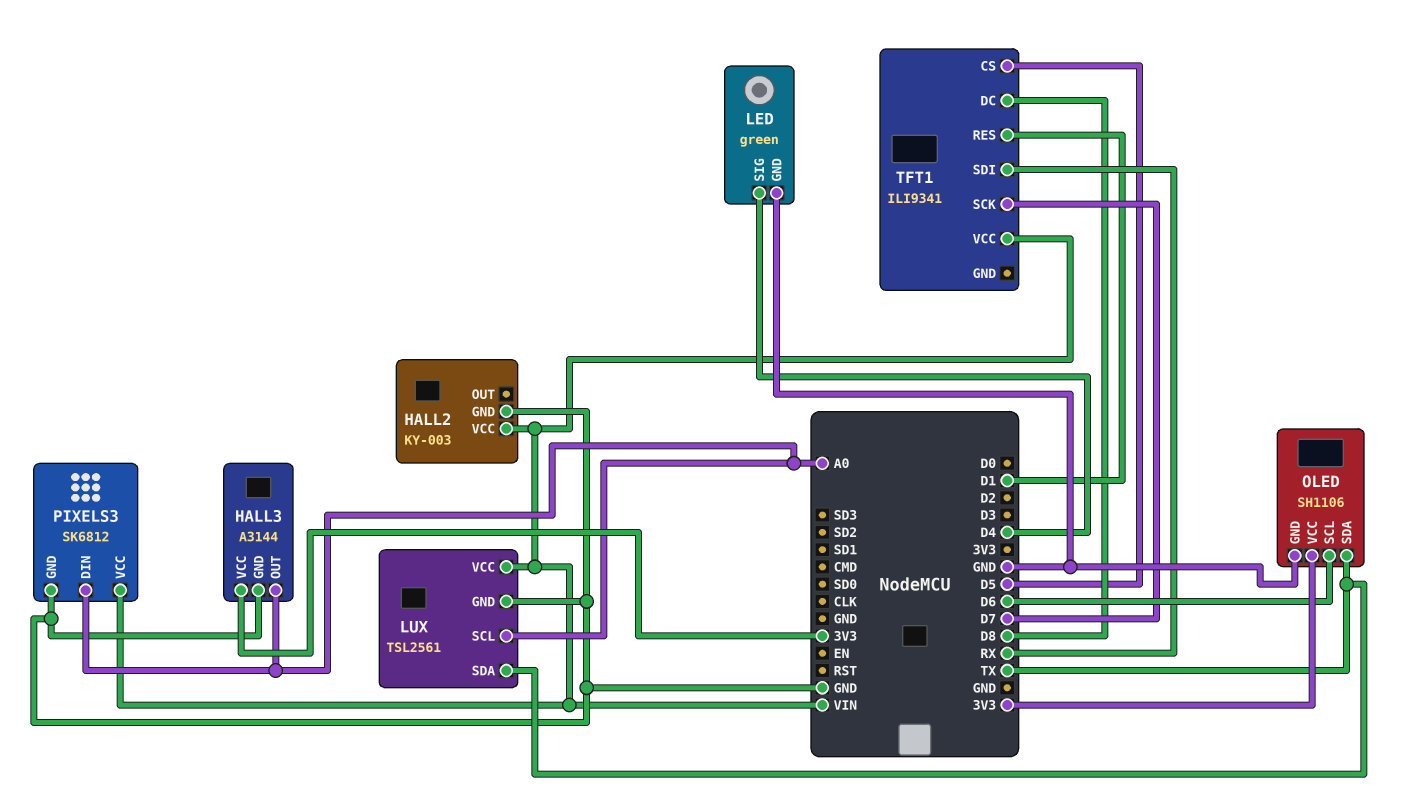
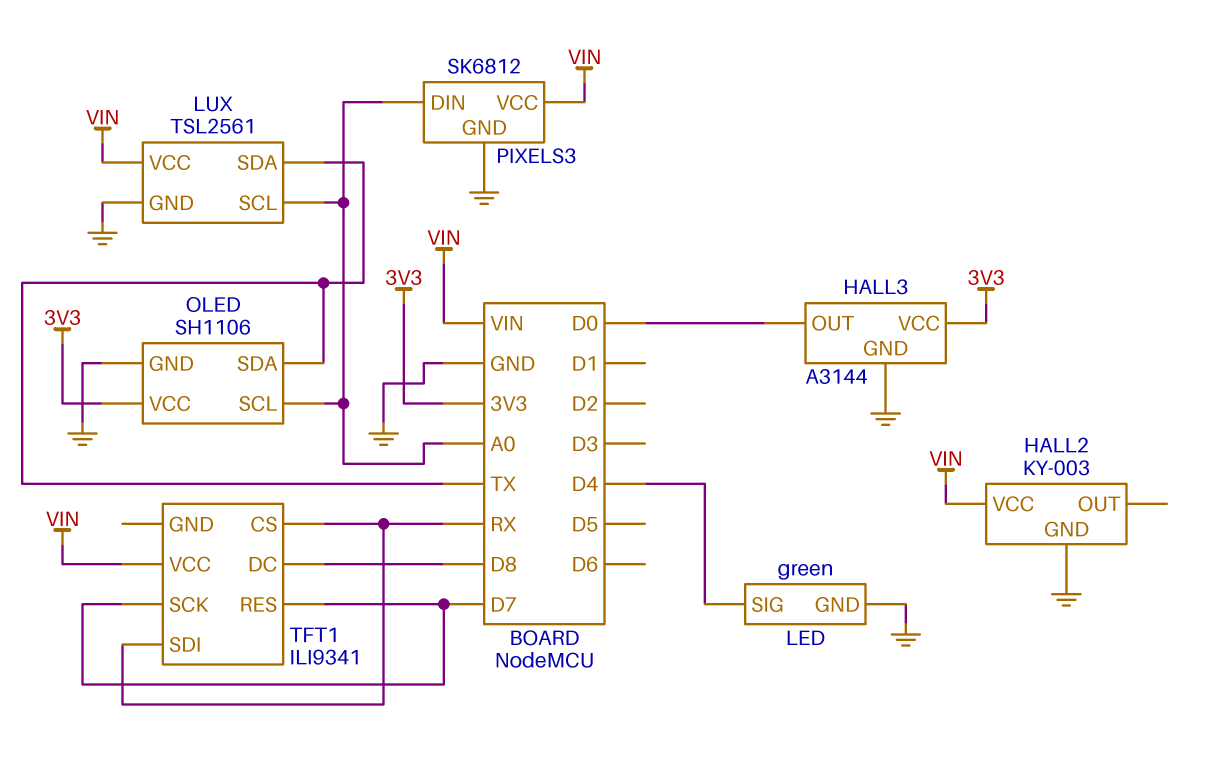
HALL3 pin OUT: A0 -> D0
OLED pin SCL: D6 -> A0
TFT1 pin CS: D5 -> RX
TFT1 pin RES: D1 -> D7

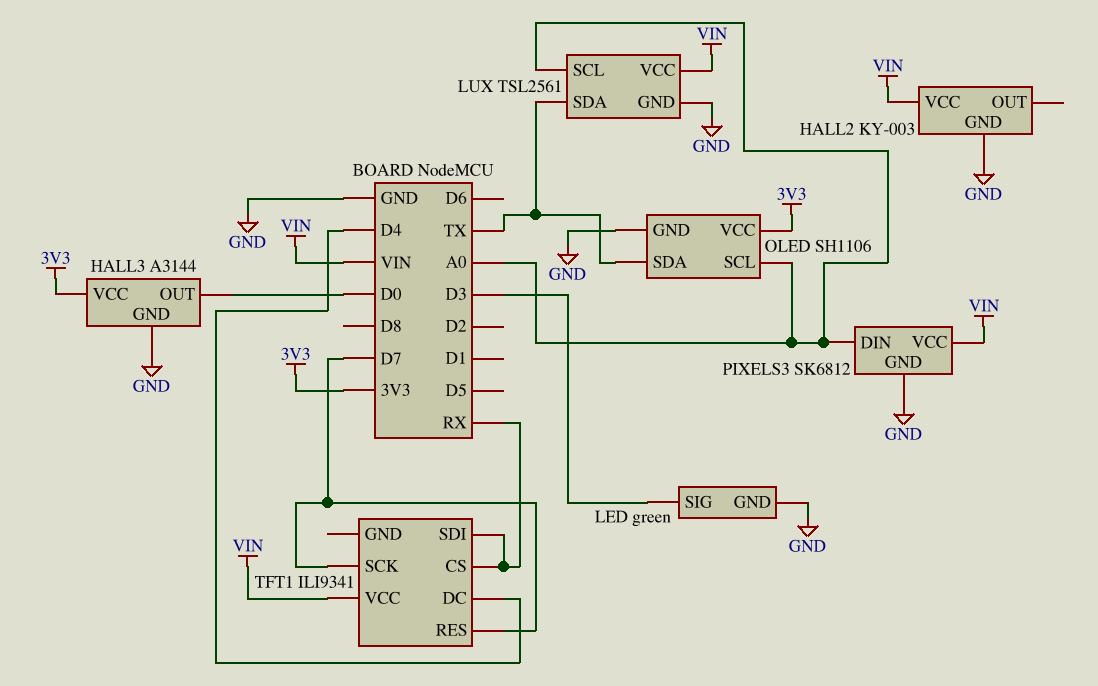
LED pin SIG: D4 -> D3
TFT1 pin DC: D8 -> D4

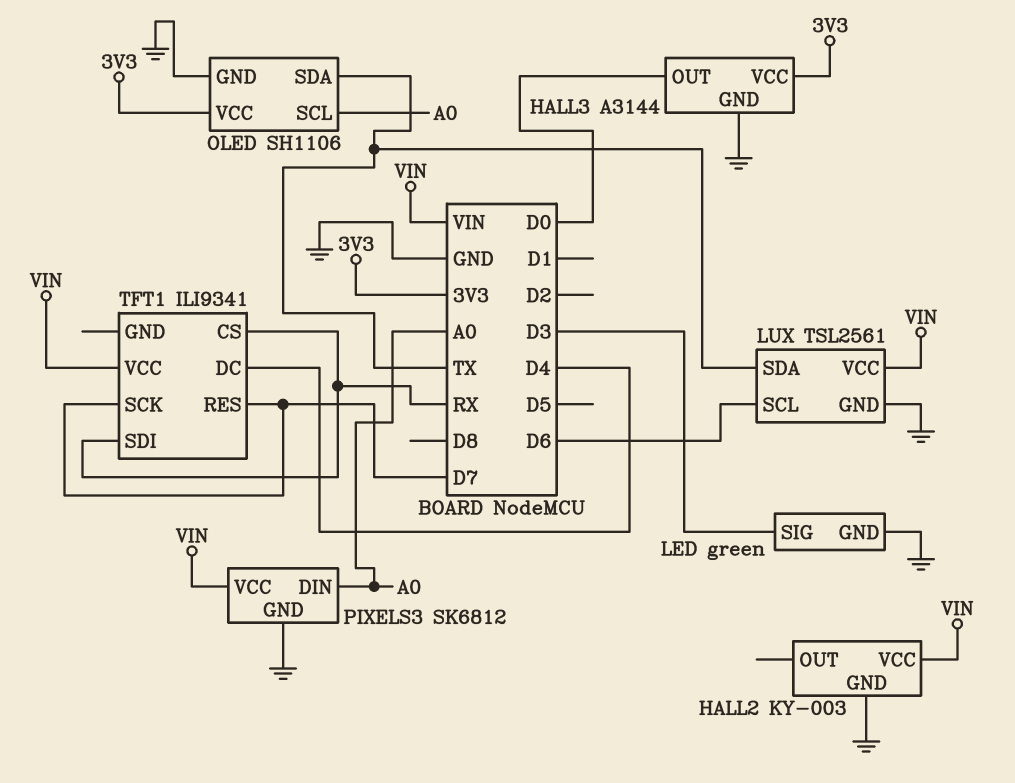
LUX pin SCL: A0 -> D6

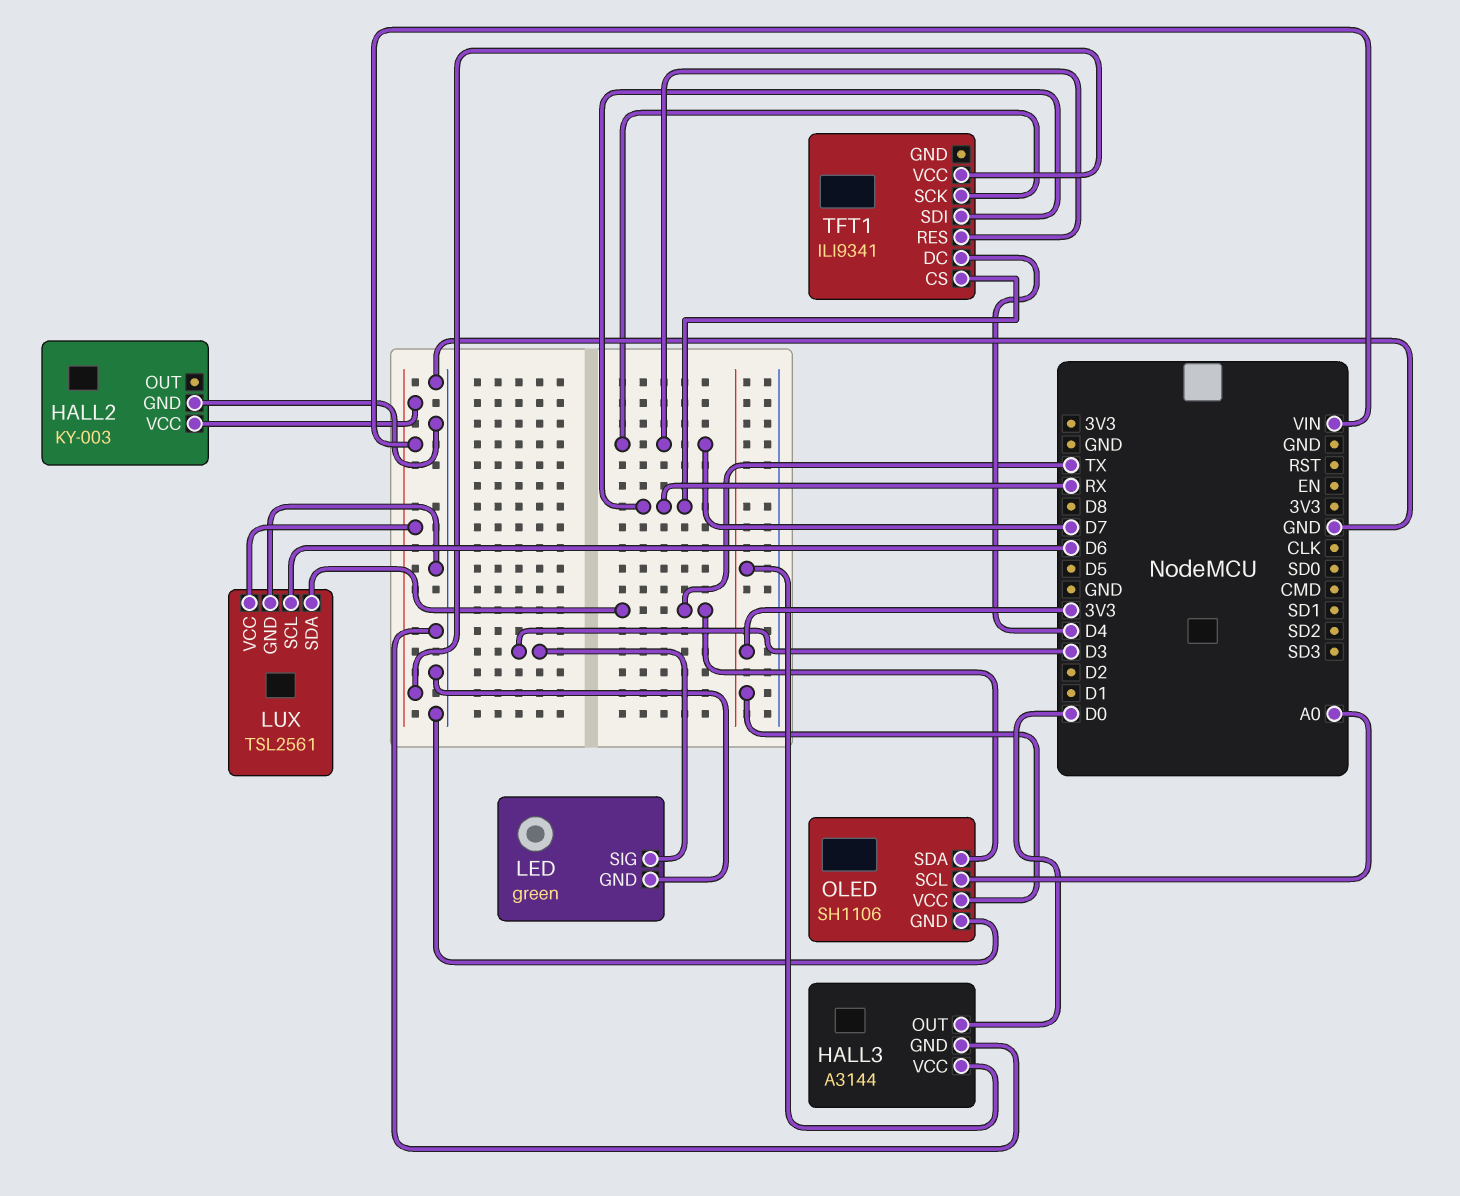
PIXELS3: SK6812 -> none
PIXELS3 pin DIN: A0 -> none
PIXELS3 pin GND: GND -> none
PIXELS3 pin VCC: VIN -> none

